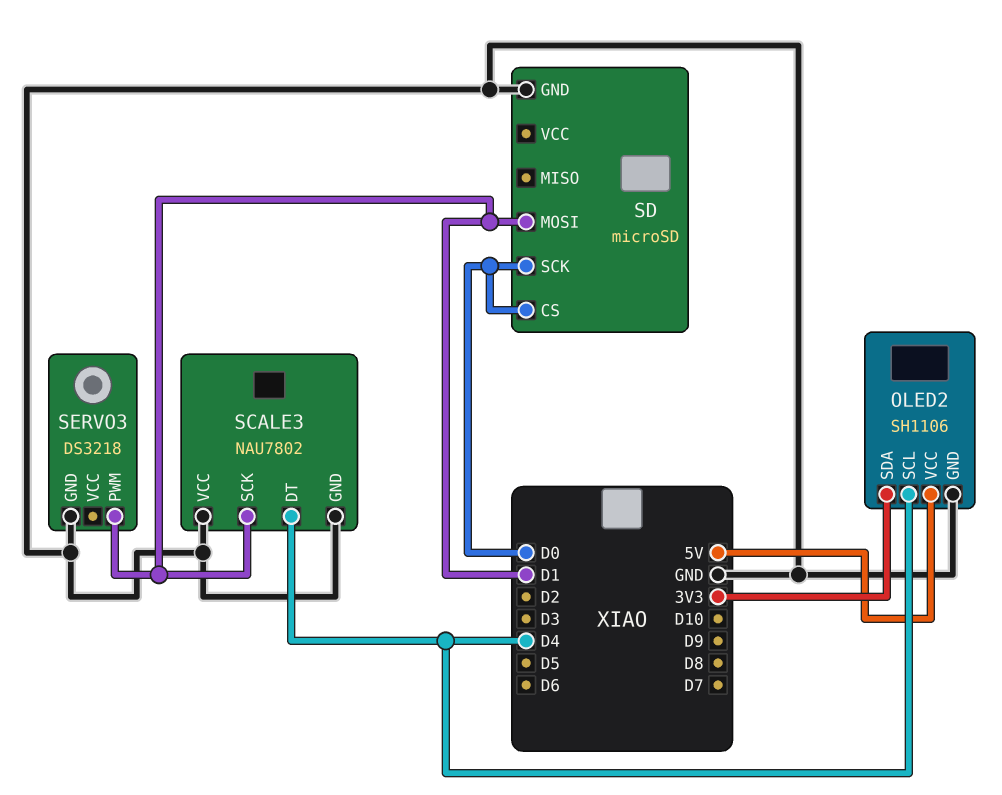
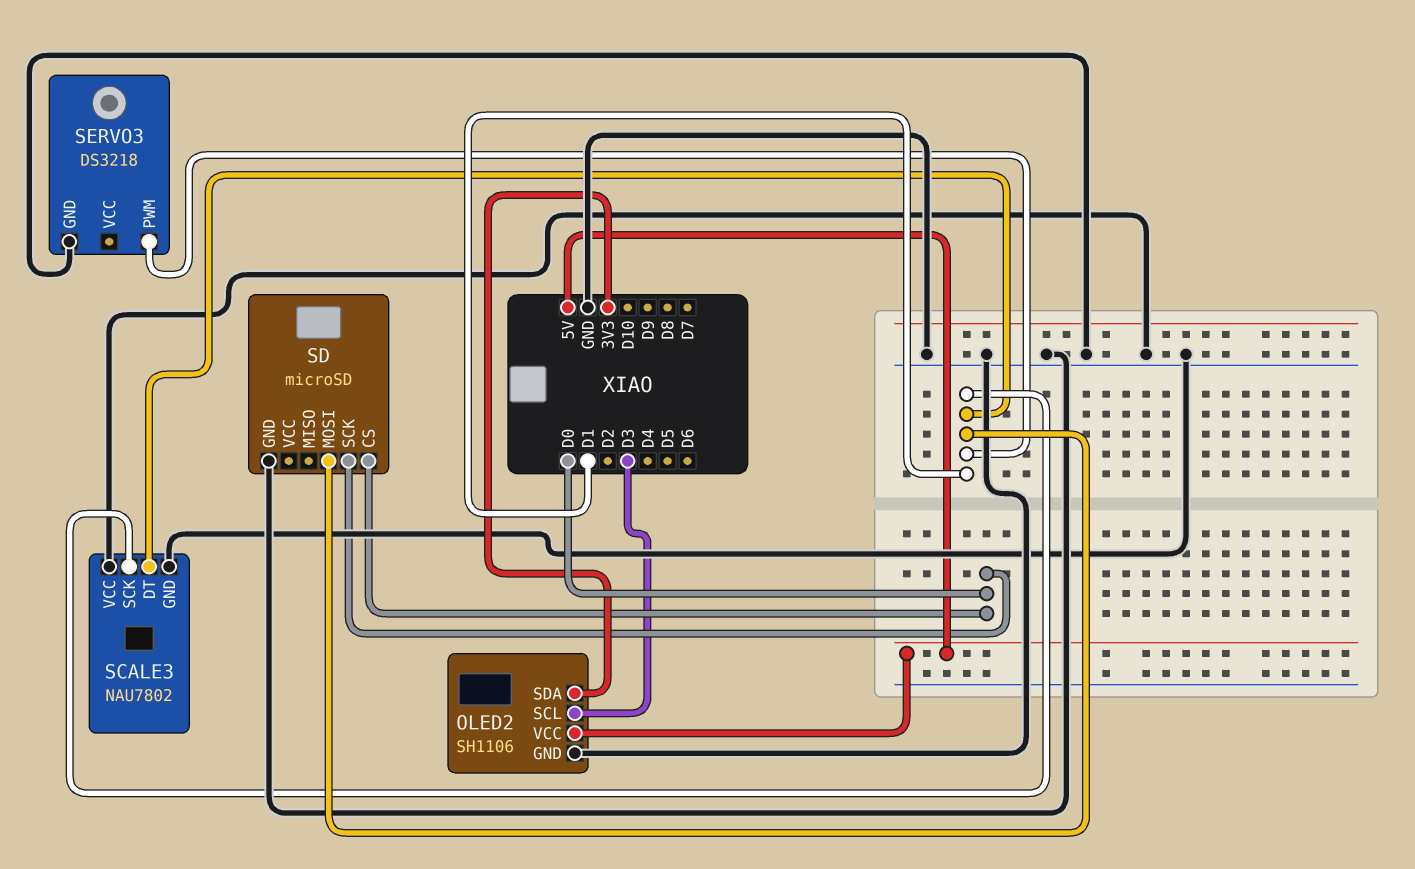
OLED2 pin SCL: D4 -> D3
SCALE3 pin DT: D4 -> D1

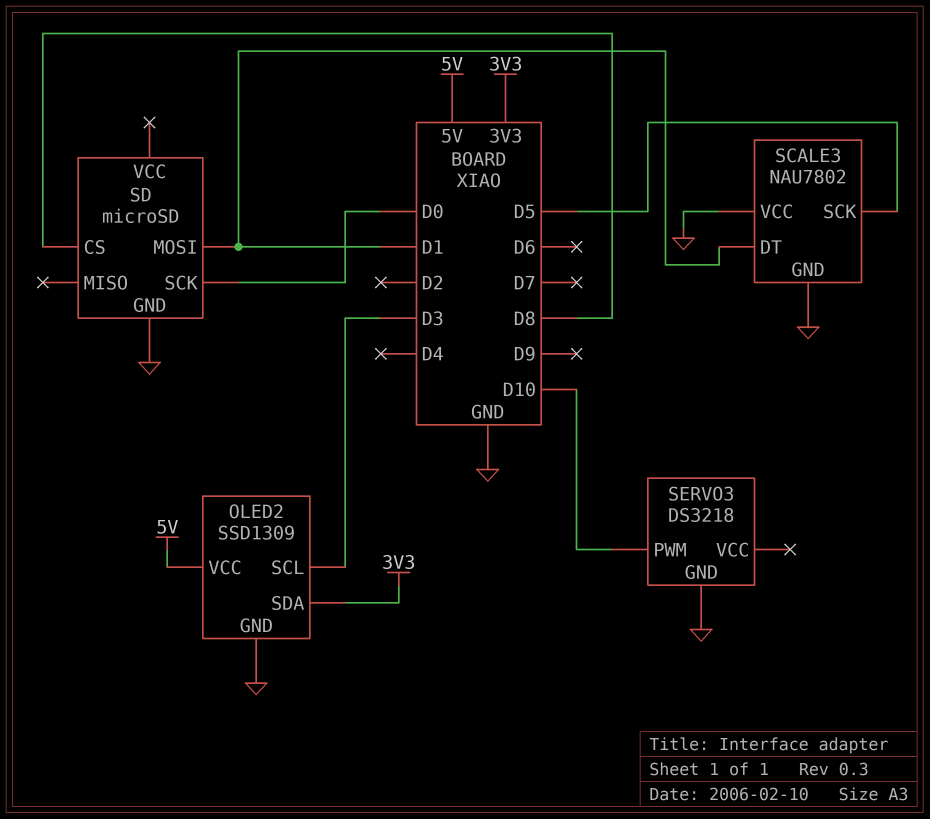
OLED2: SH1106 -> SSD1309
SCALE3 pin SCK: D1 -> D5
SD pin CS: D0 -> D8
SERVO3 pin PWM: D1 -> D10

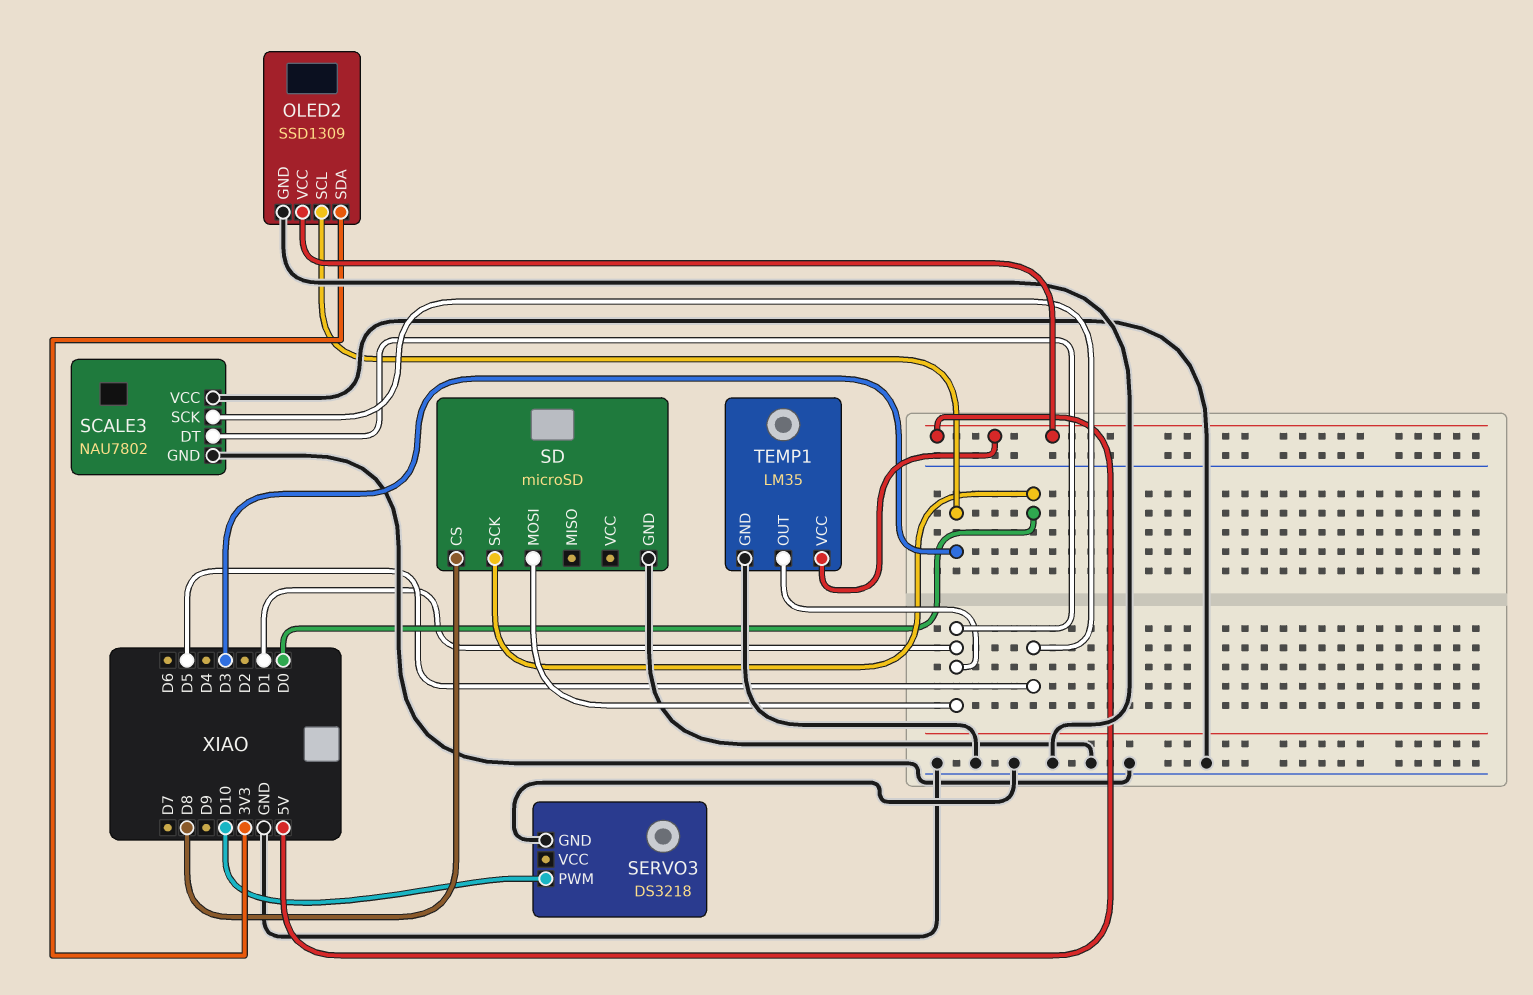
TEMP1: none -> LM35
TEMP1 pin GND: none -> GND
TEMP1 pin OUT: none -> D1
TEMP1 pin VCC: none -> 5V

